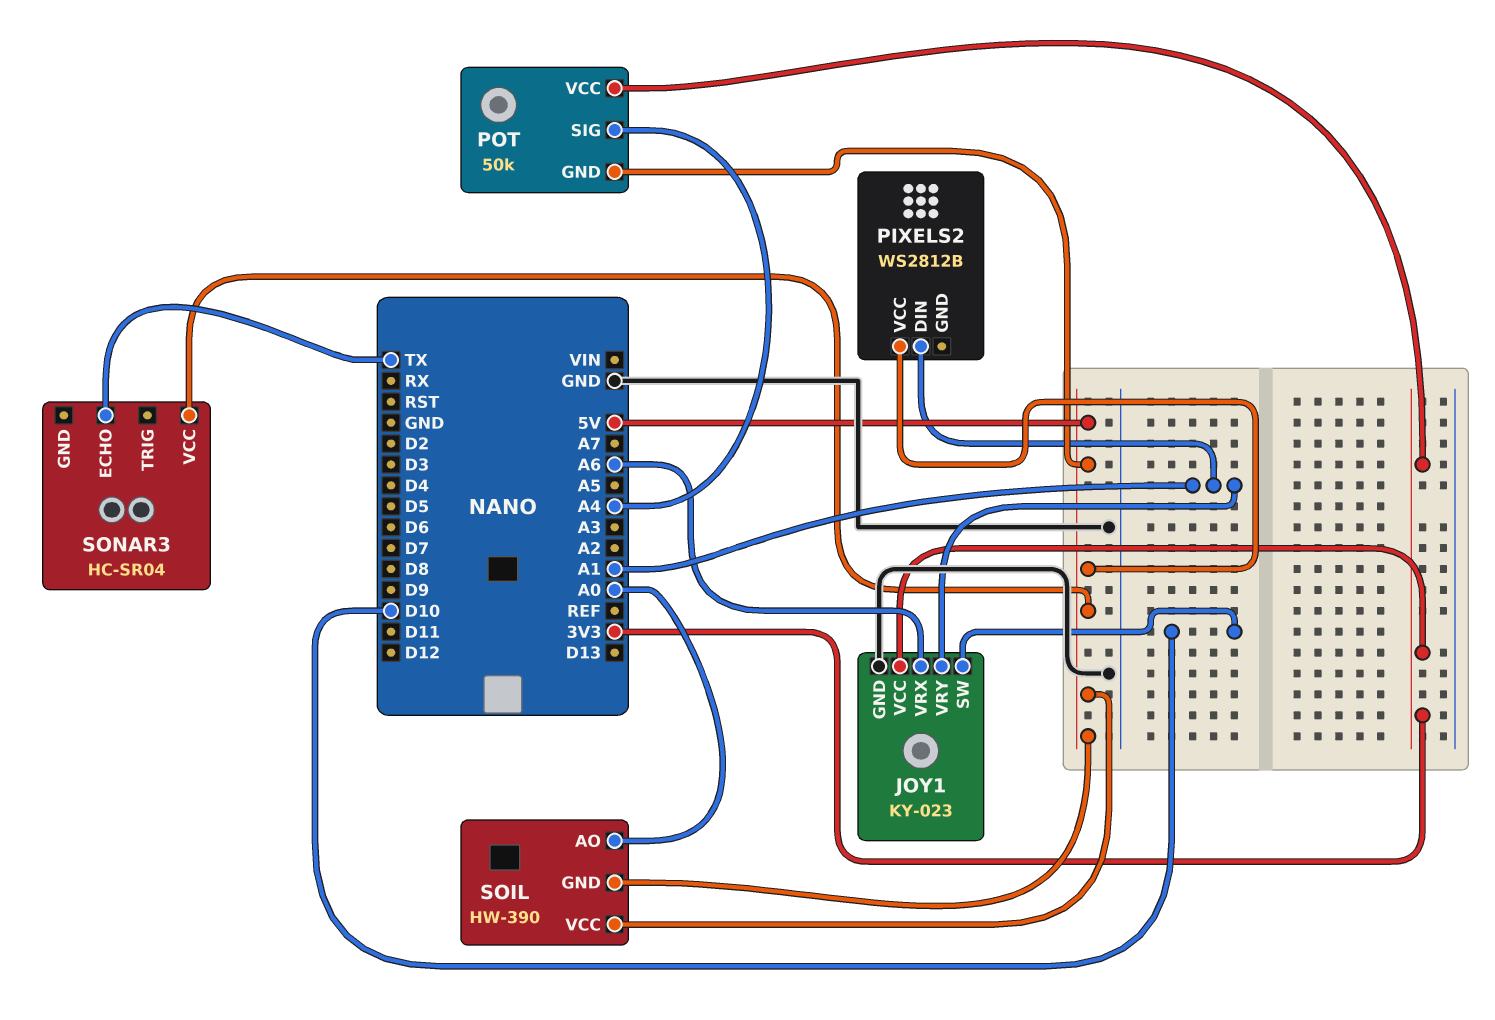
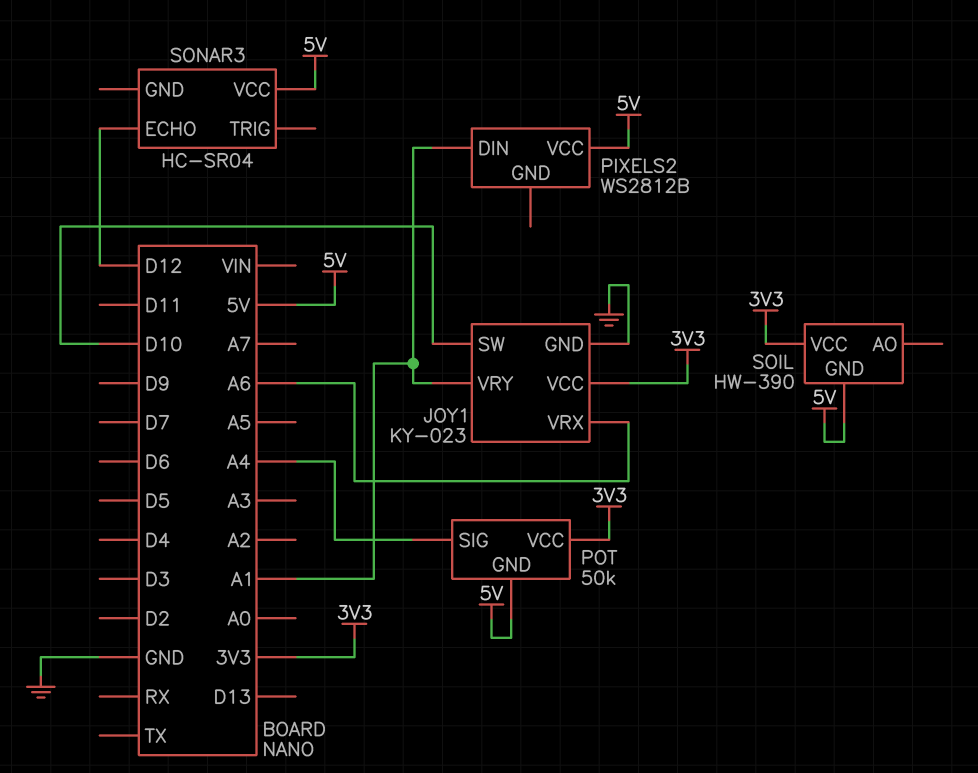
SOIL pin AO: A0 -> none
SOIL pin VCC: 5V -> 3V3
SONAR3 pin ECHO: TX -> D12

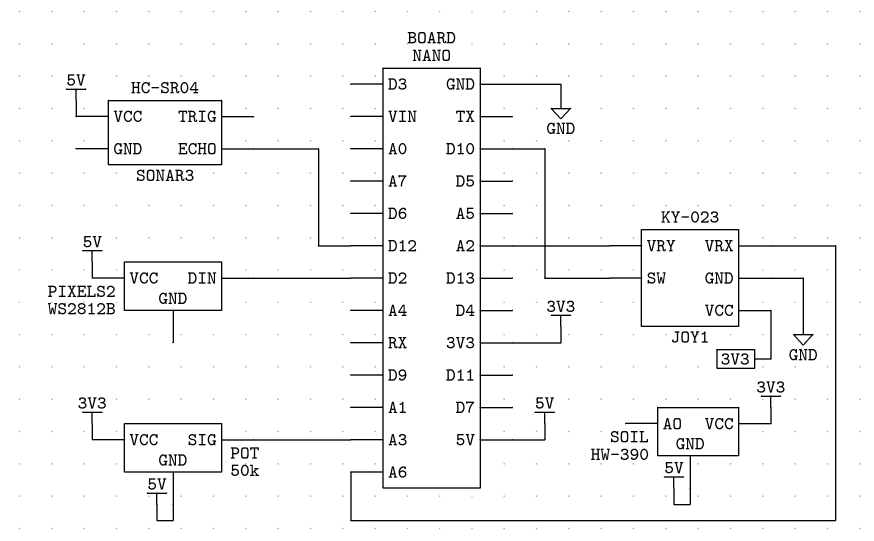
JOY1 pin VRY: A1 -> A2
PIXELS2 pin DIN: A1 -> D2
POT pin SIG: A4 -> A3

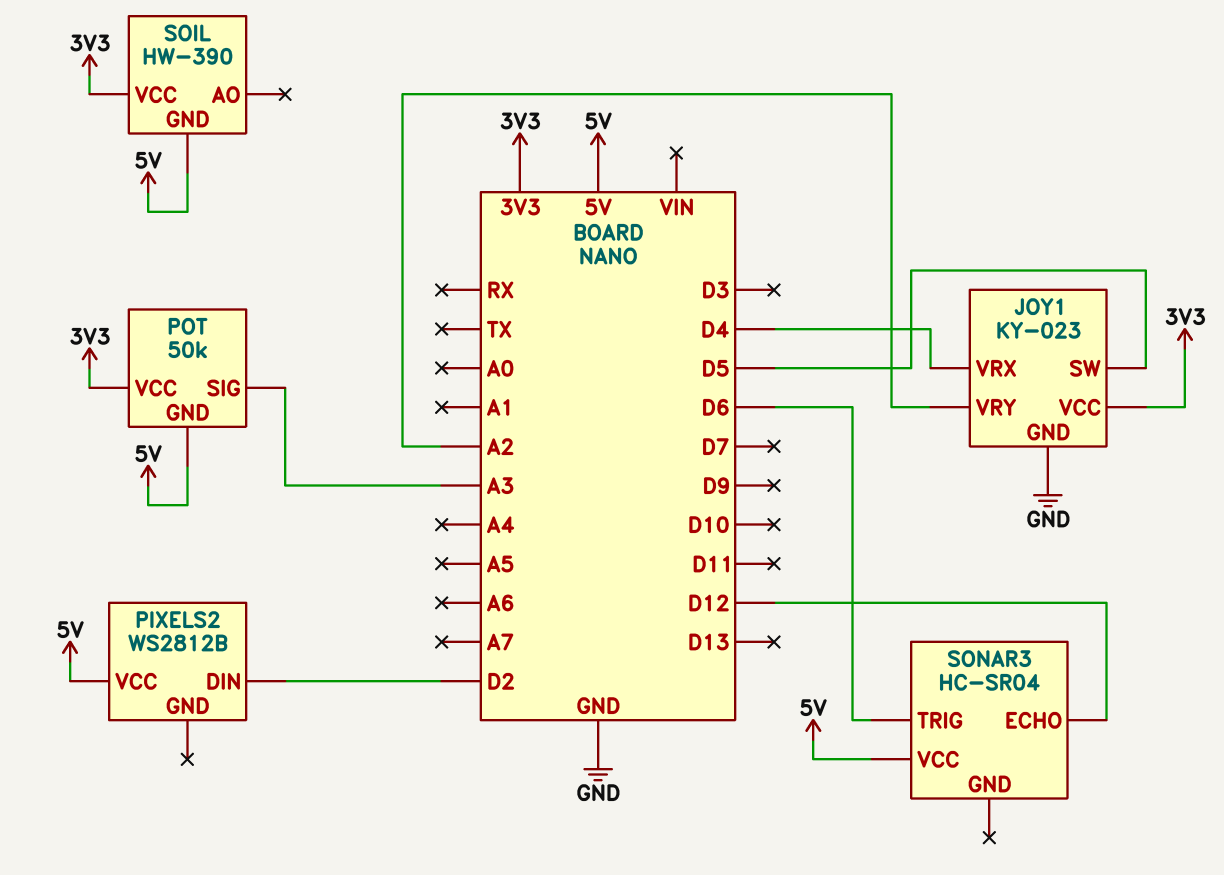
JOY1 pin SW: D10 -> D5
JOY1 pin VRX: A6 -> D4
SONAR3 pin TRIG: none -> D6

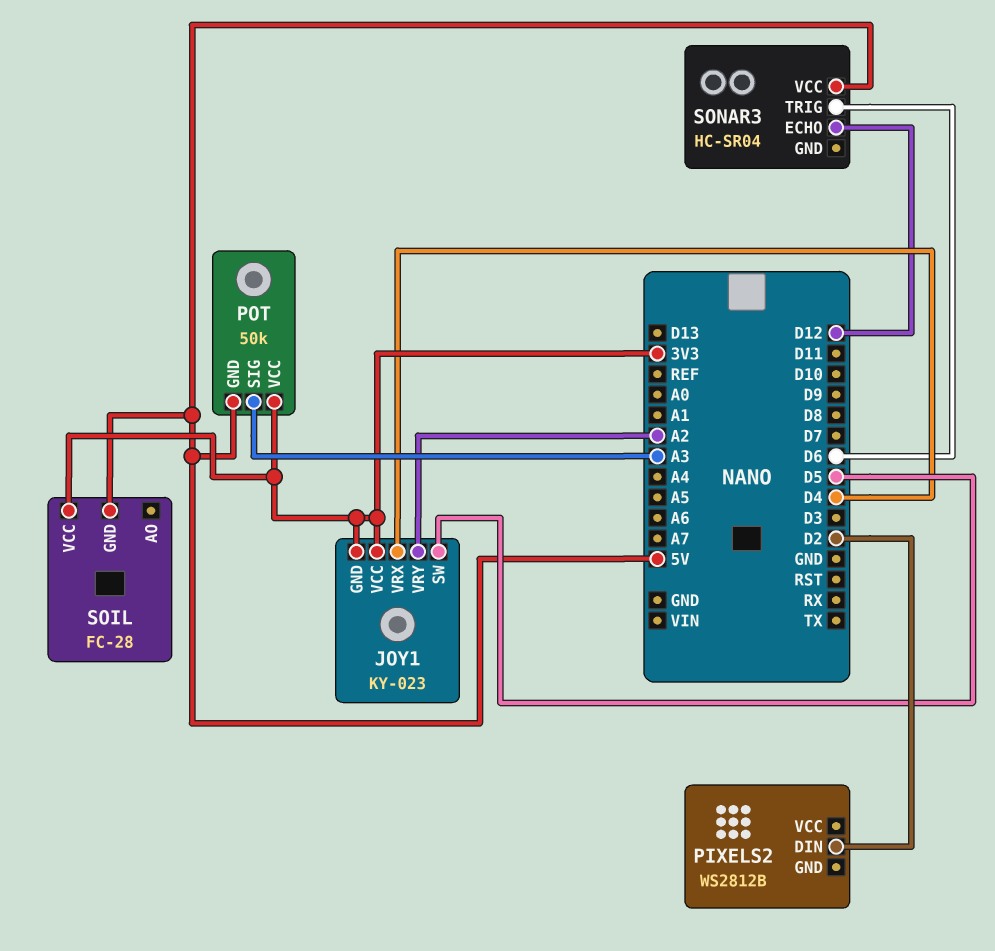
JOY1 pin GND: GND -> 3V3
PIXELS2 pin VCC: 5V -> none
SOIL: HW-390 -> FC-28

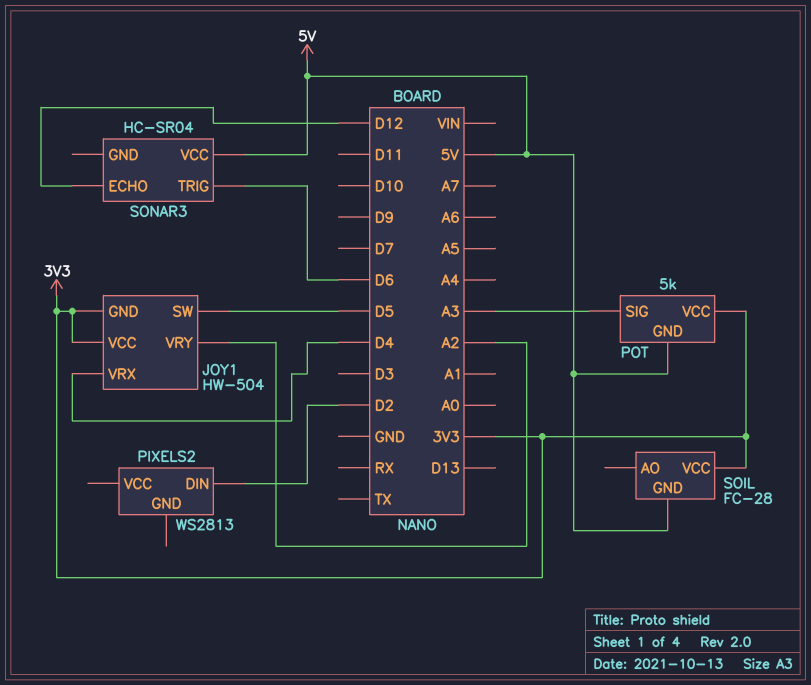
JOY1: KY-023 -> HW-504
PIXELS2: WS2812B -> WS2813
POT: 50k -> 5k

